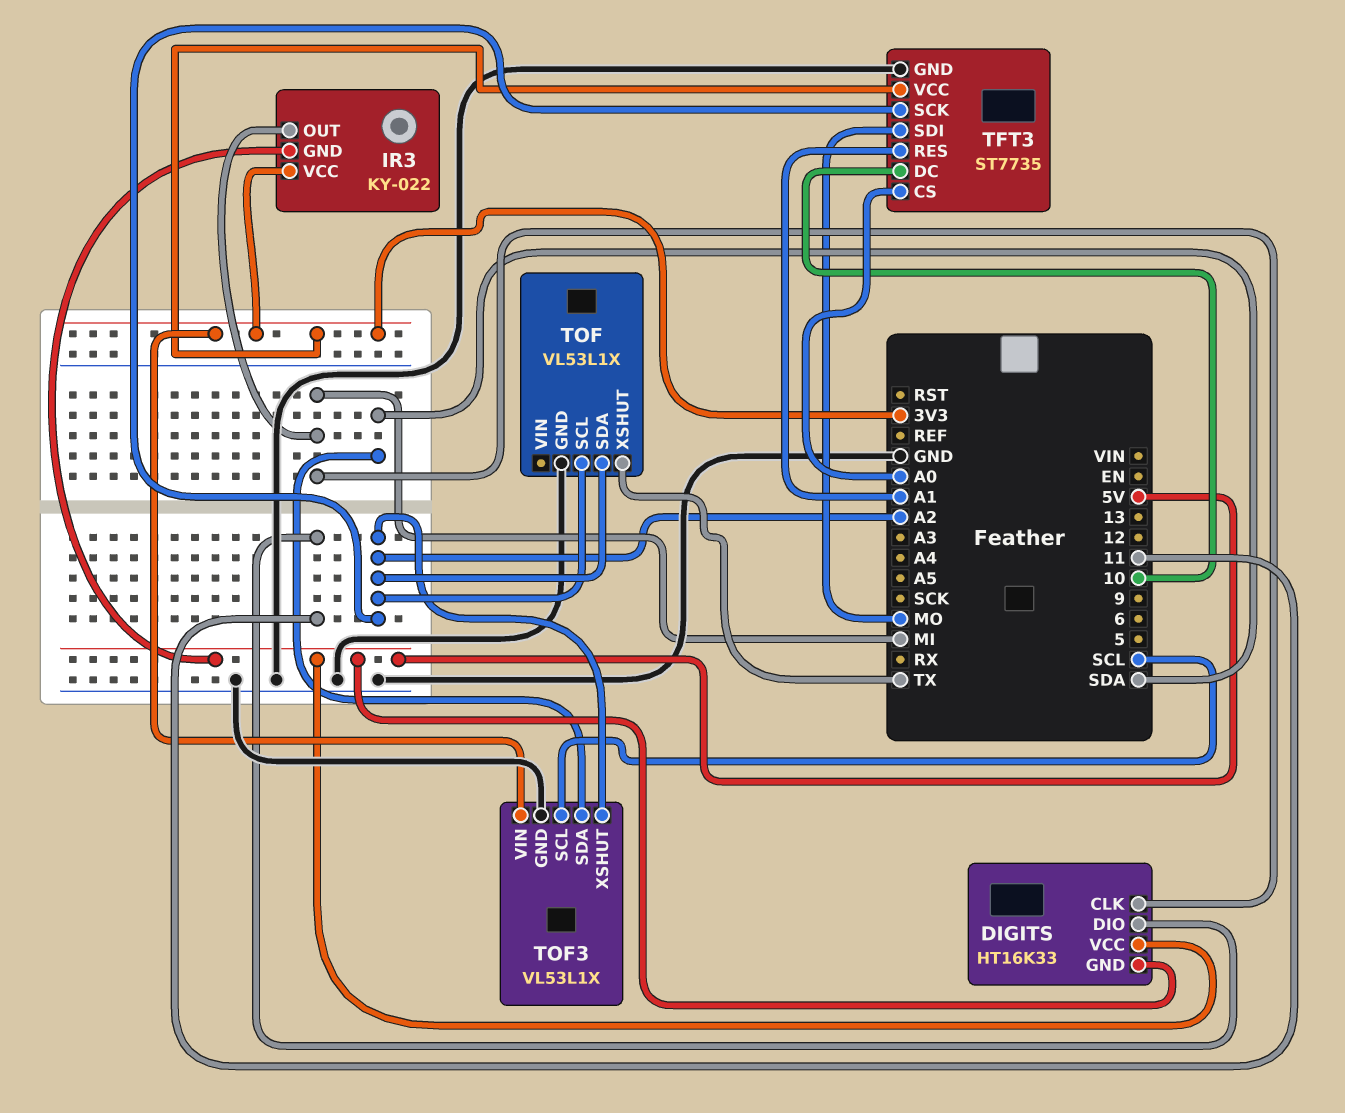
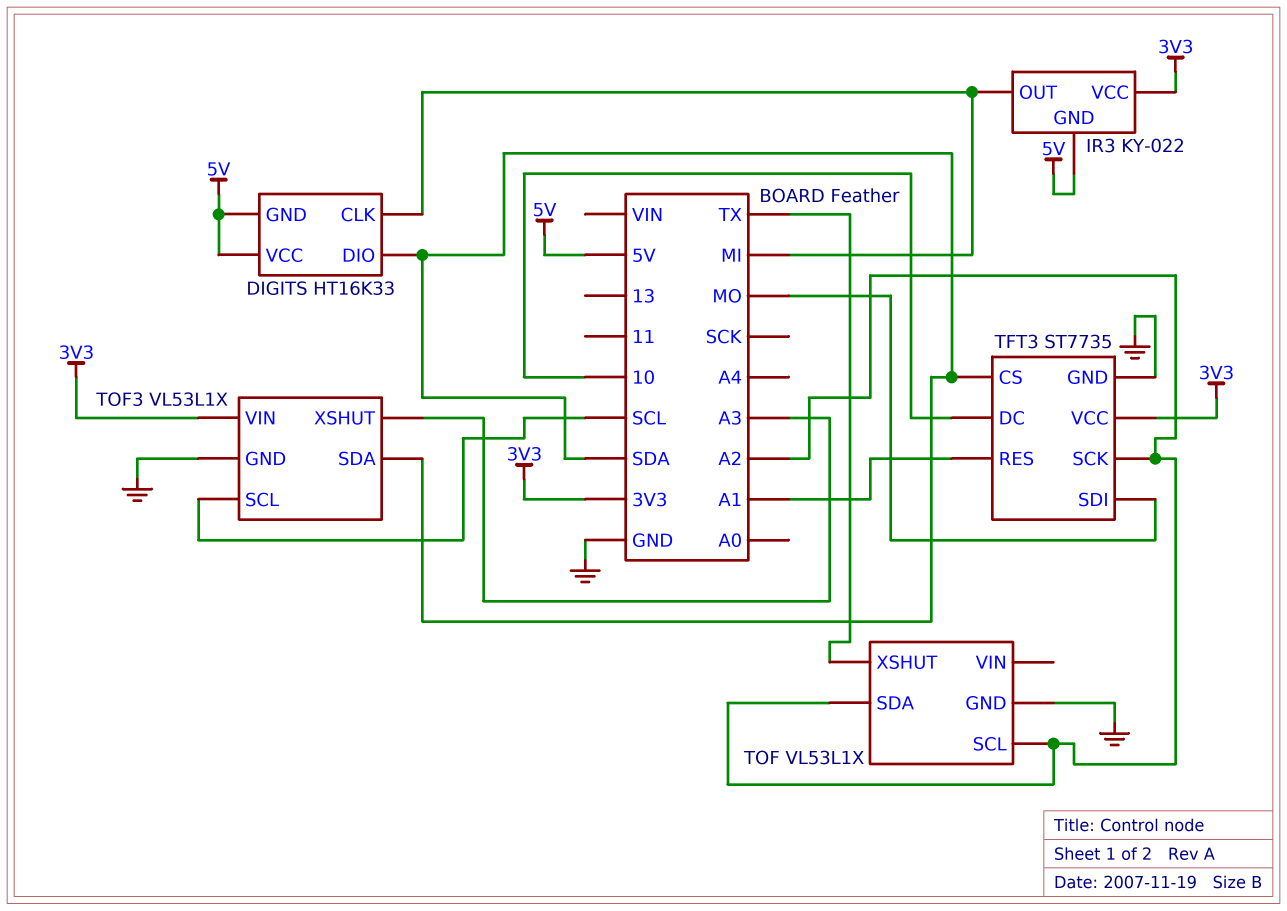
DIGITS pin DIO: 11 -> SDA
TFT3 pin CS: A0 -> SDA
TOF3 pin XSHUT: A2 -> A3

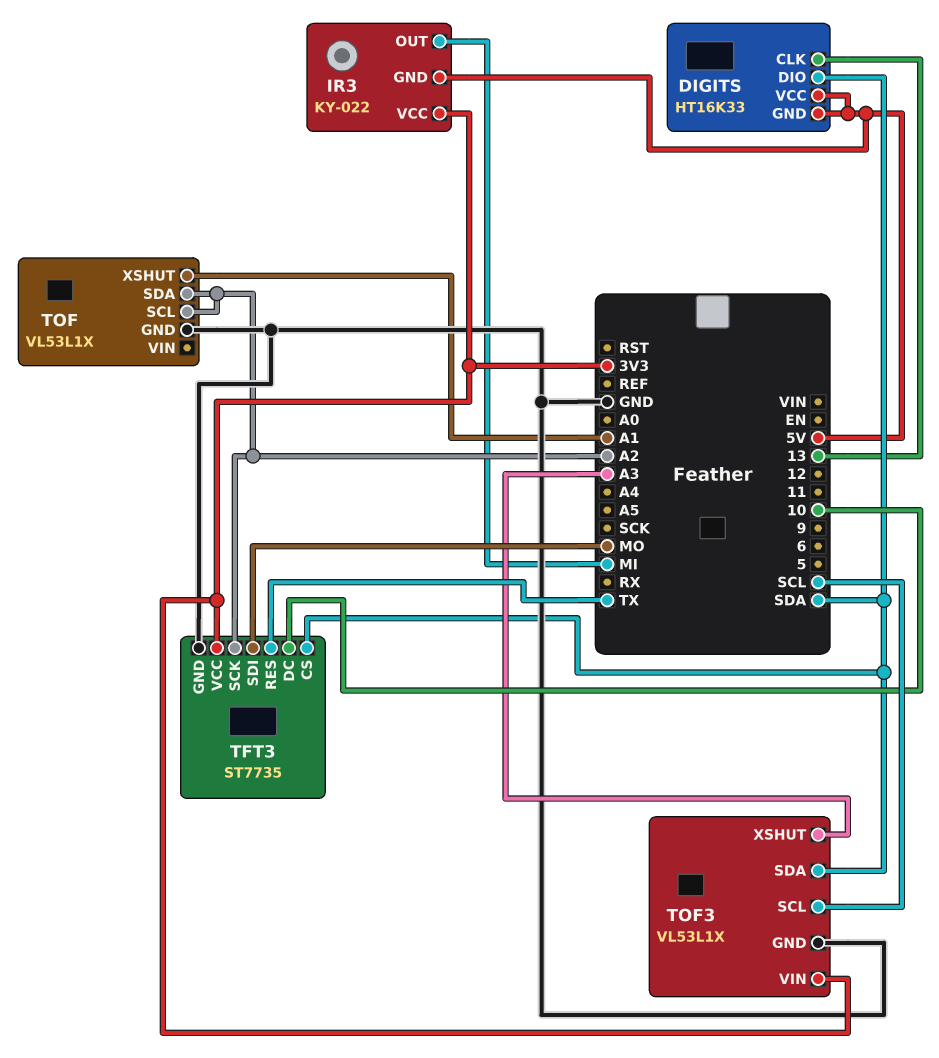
DIGITS pin CLK: MI -> 13
TFT3 pin RES: A1 -> TX
TOF pin XSHUT: TX -> A1

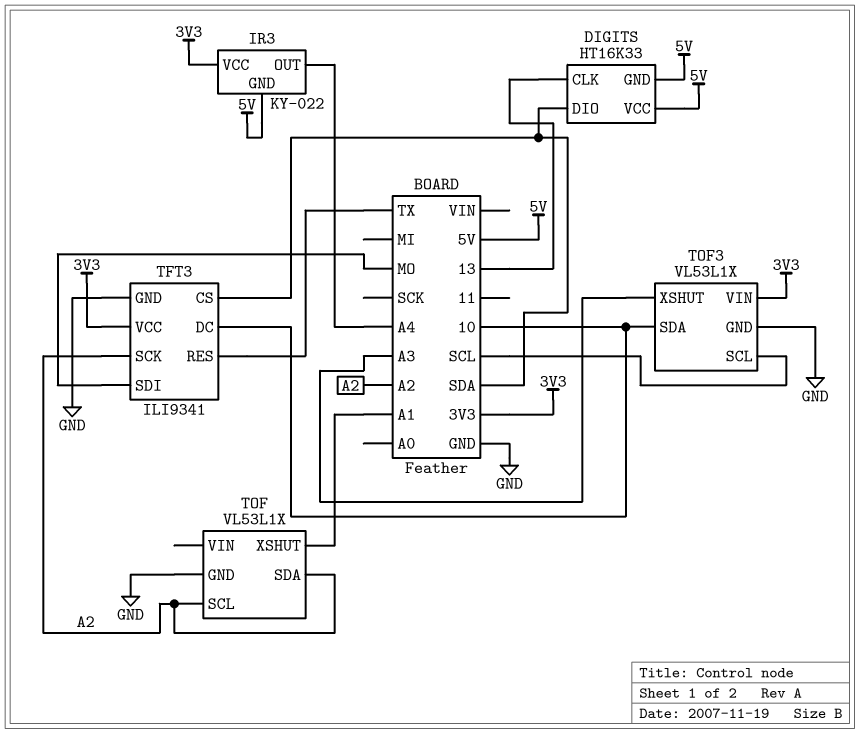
IR3 pin OUT: MI -> A4
TFT3: ST7735 -> ILI9341
TOF3 pin SDA: SDA -> 10

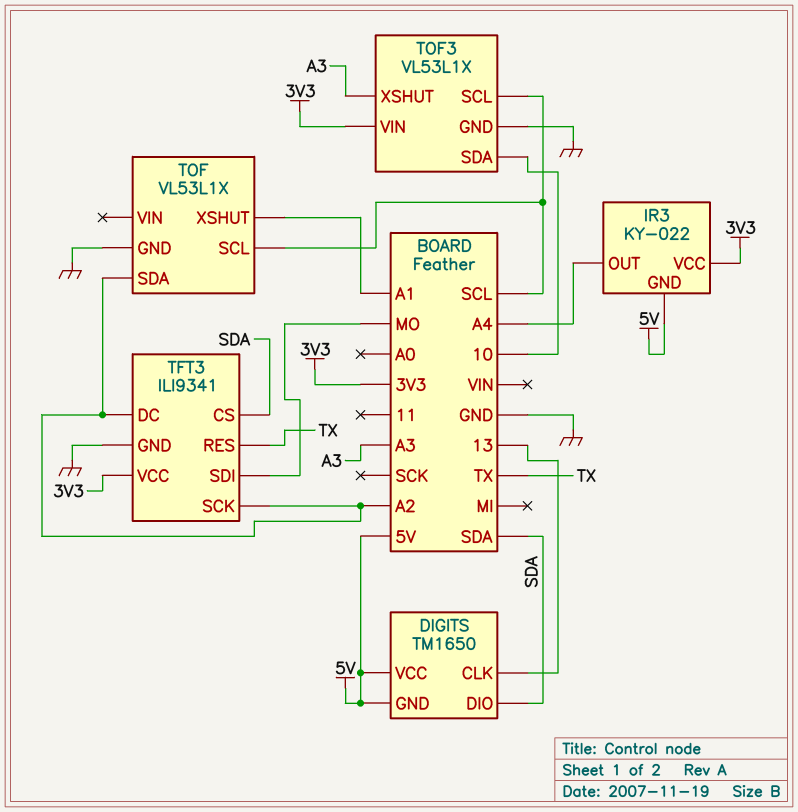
DIGITS: HT16K33 -> TM1650
TFT3 pin DC: 10 -> A2
TOF pin SCL: A2 -> SCL

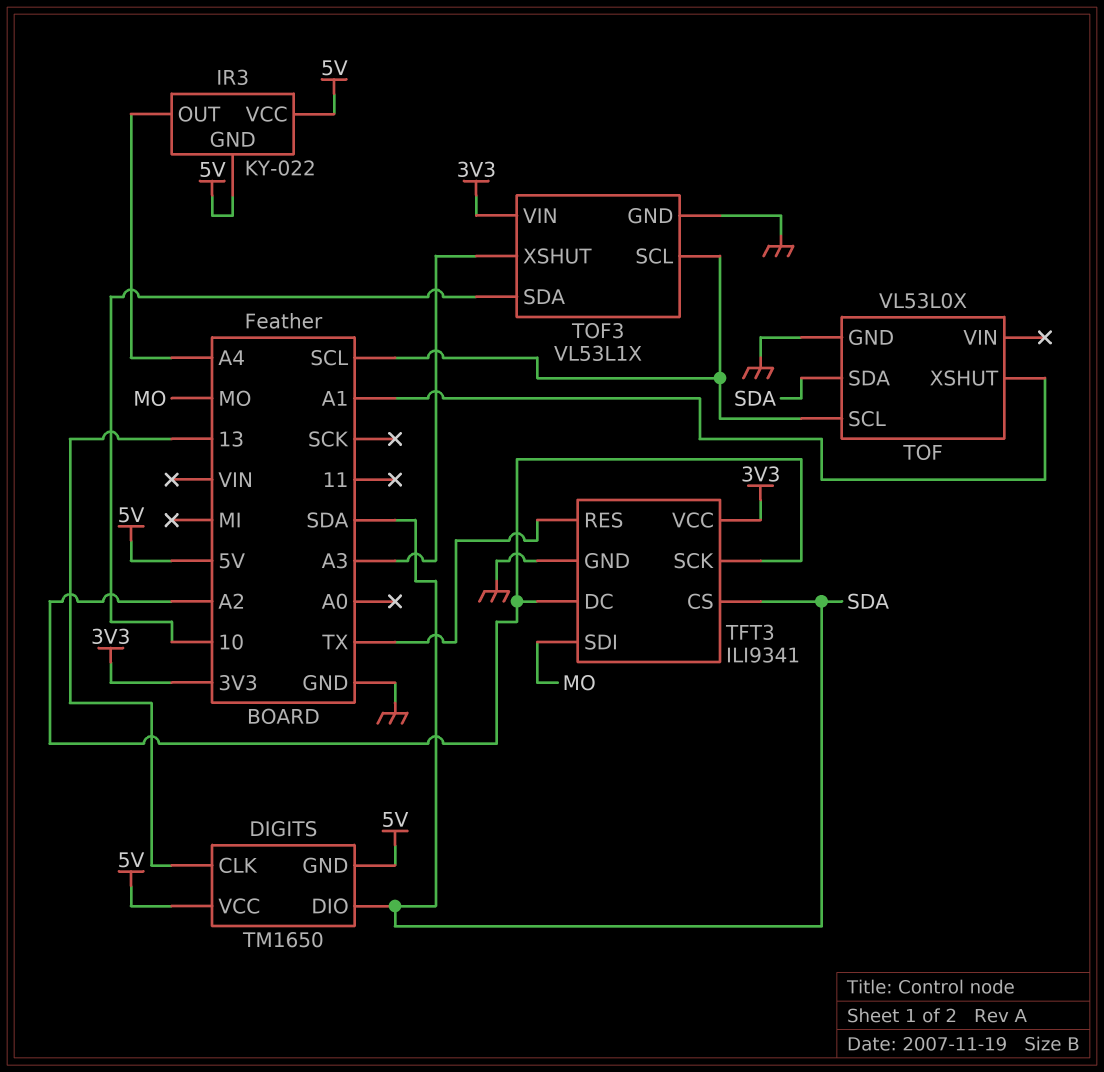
IR3 pin VCC: 3V3 -> 5V
TOF: VL53L1X -> VL53L0X
TOF pin SDA: A2 -> SDA

